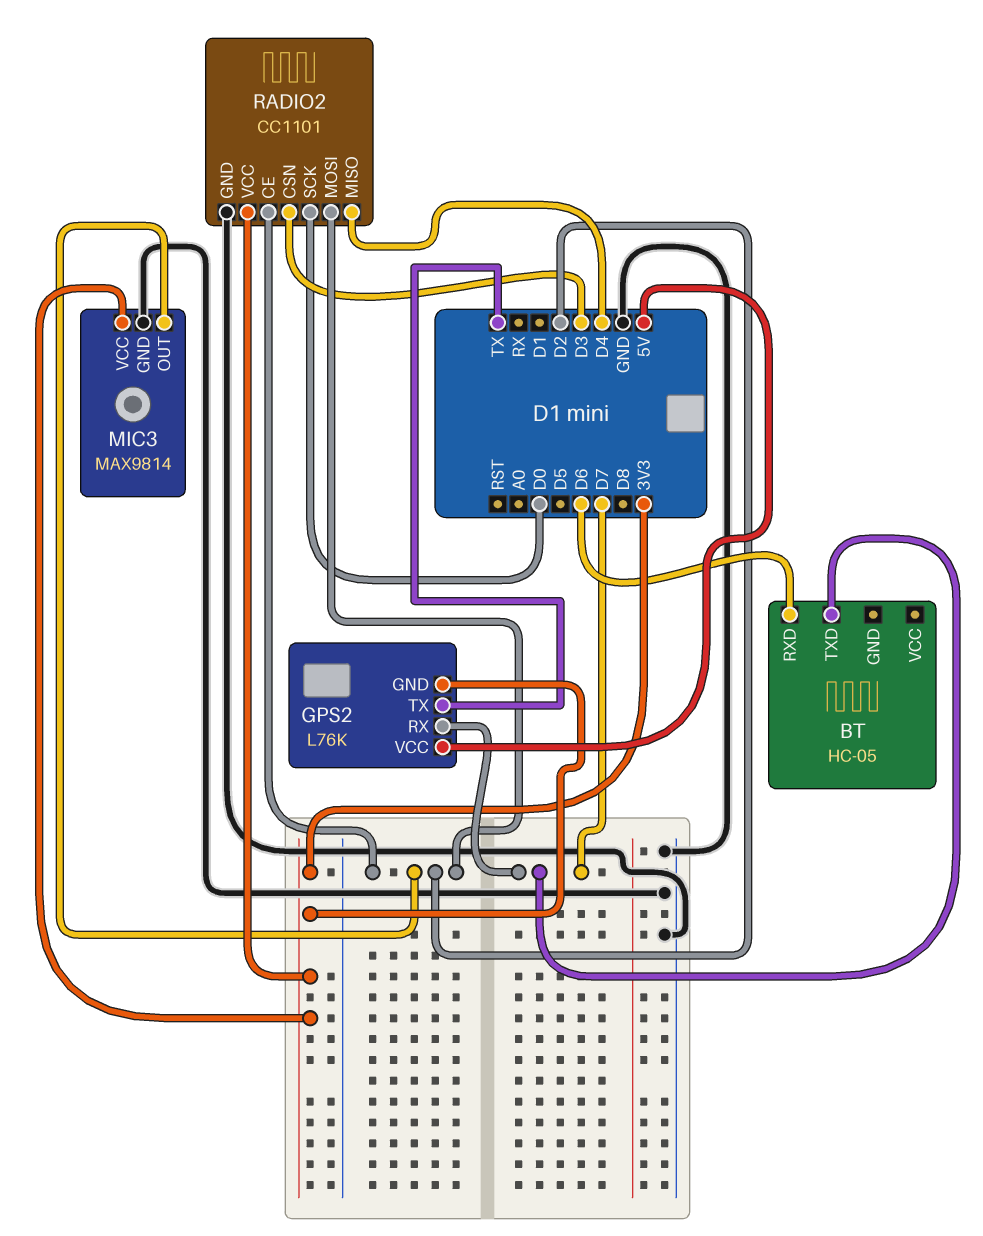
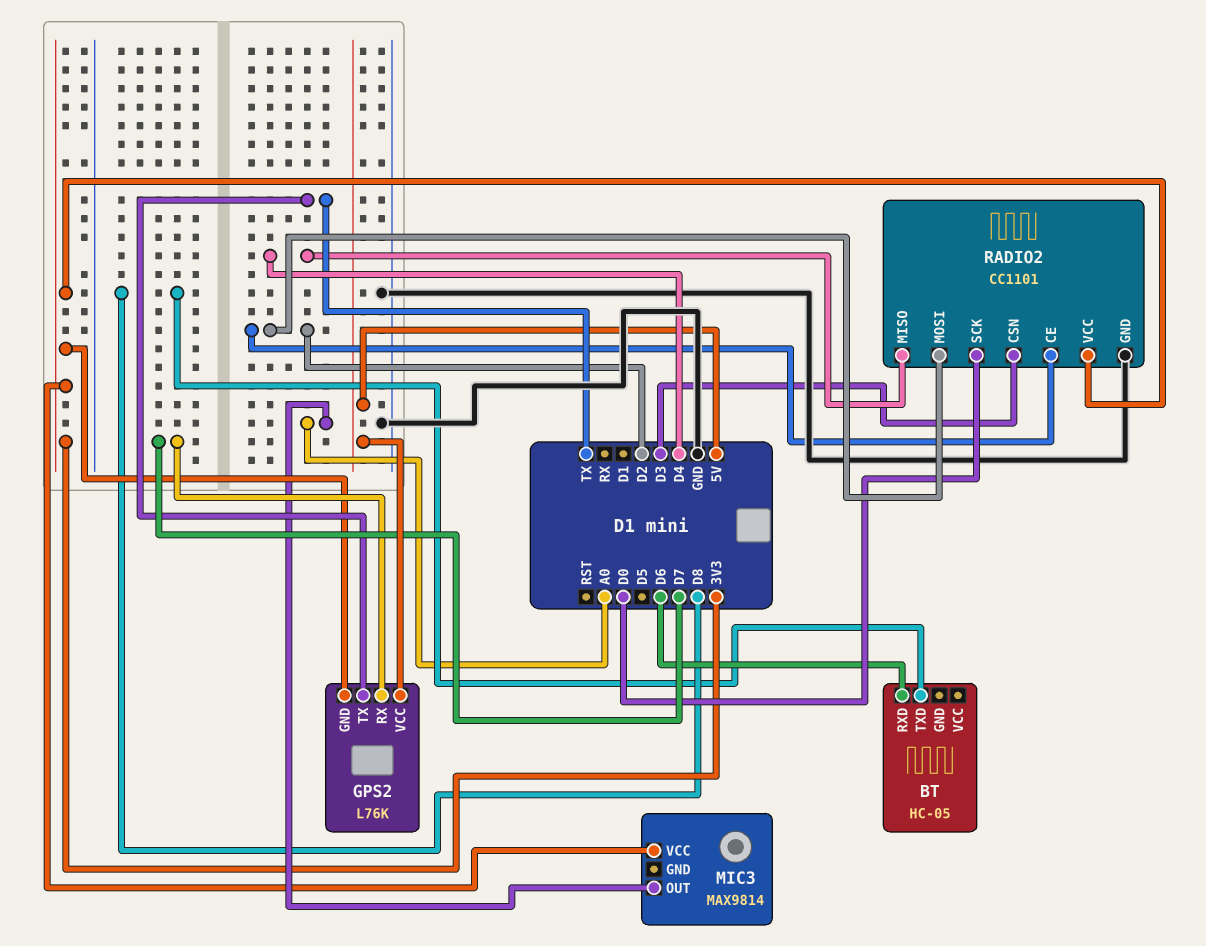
BT pin TXD: D7 -> D8
MIC3 pin GND: GND -> none
MIC3 pin OUT: D2 -> A0

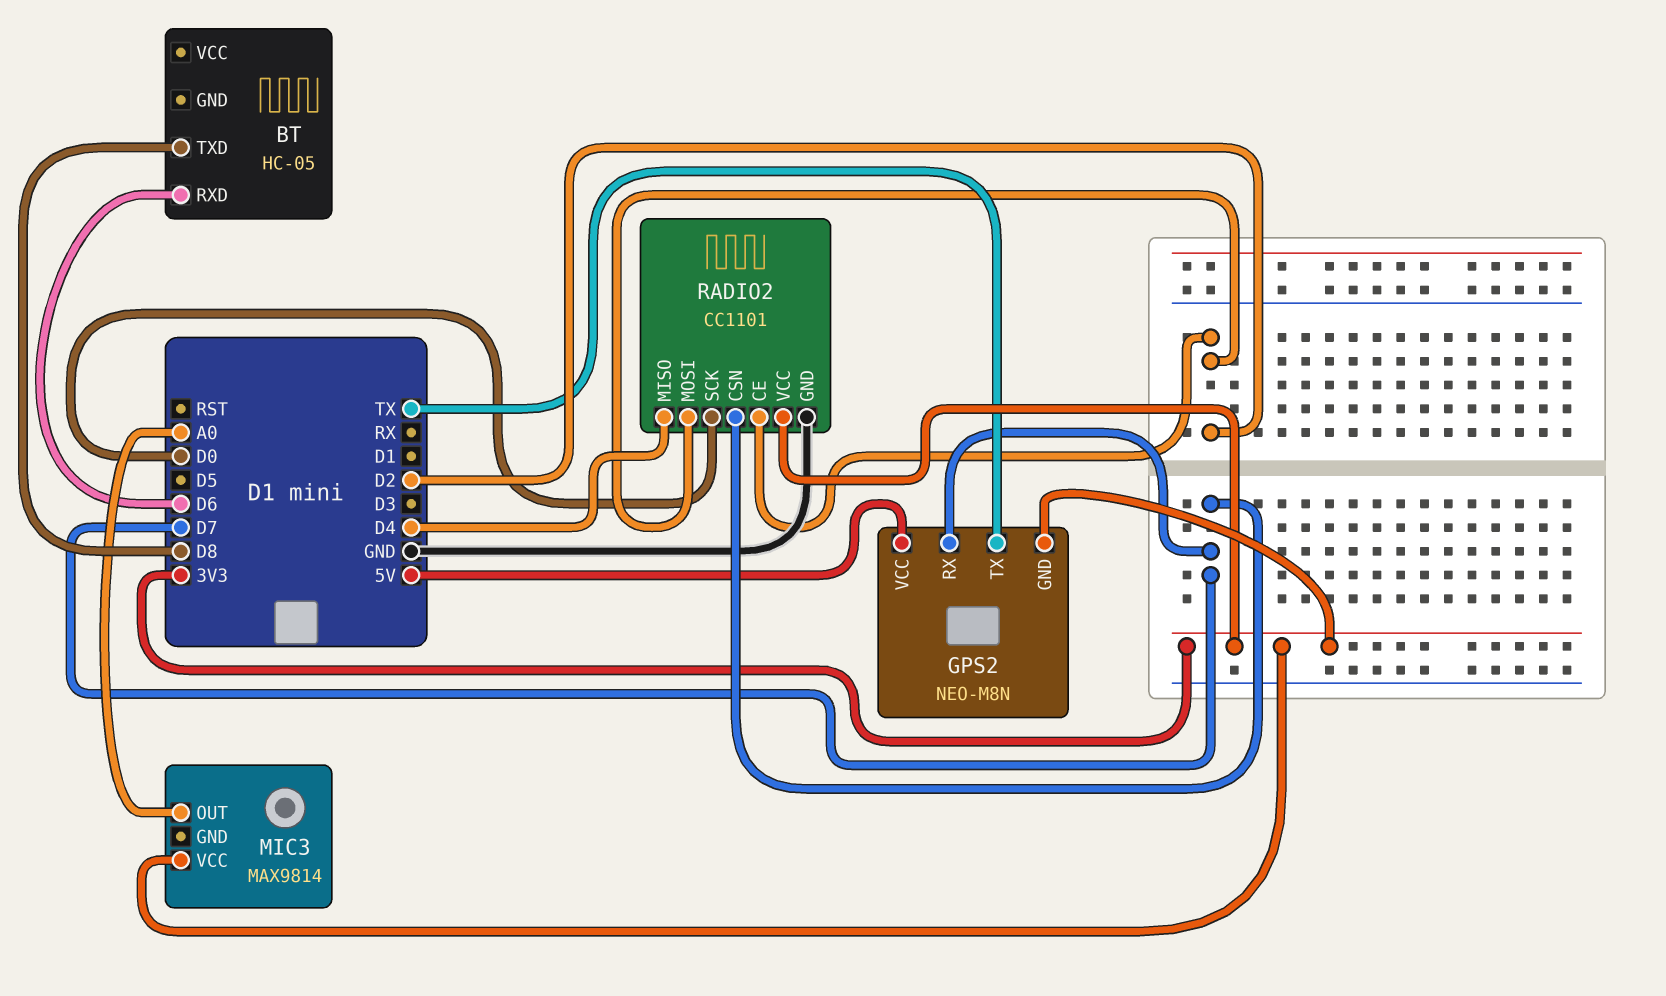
GPS2: L76K -> NEO-M8N
RADIO2 pin CSN: D3 -> D7

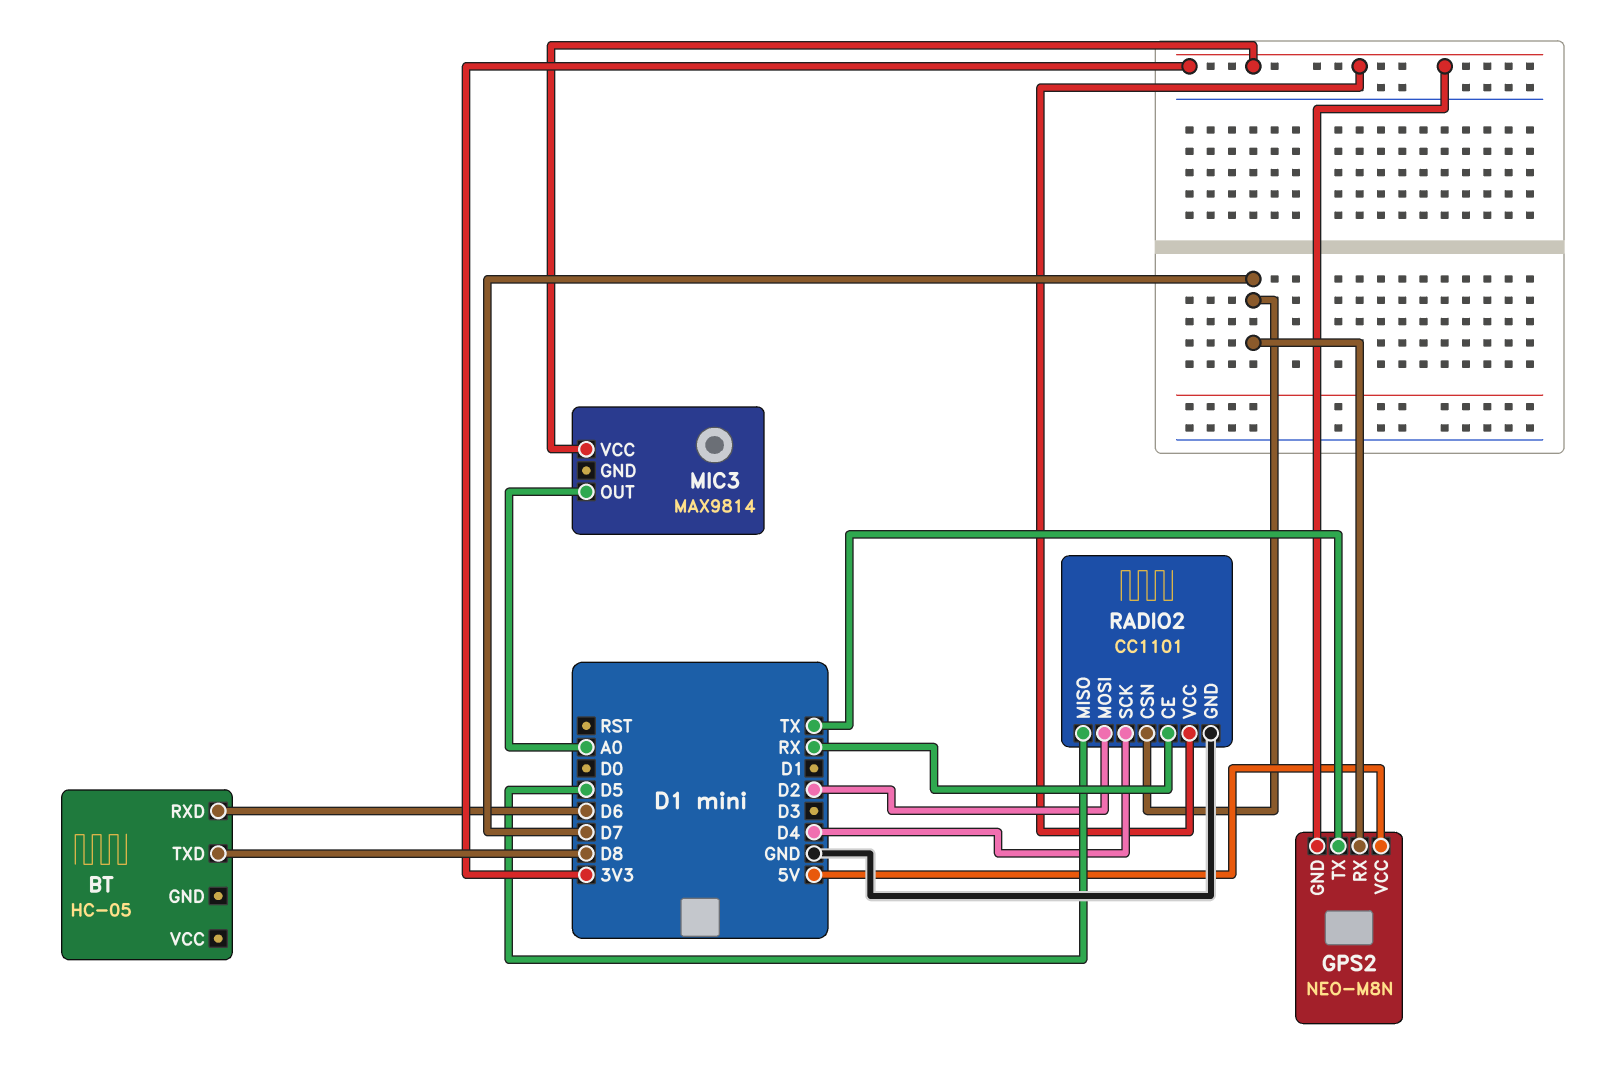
RADIO2 pin CE: D2 -> RX
RADIO2 pin MISO: D4 -> D5
RADIO2 pin SCK: D0 -> D4

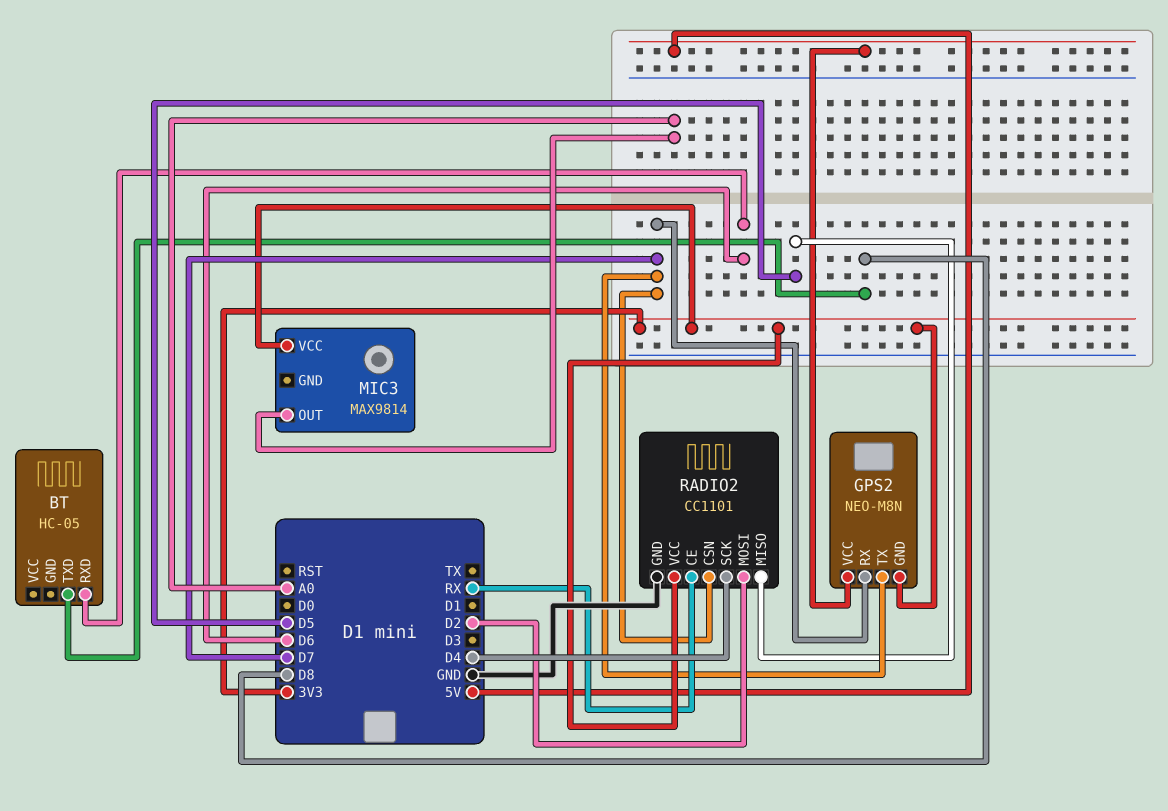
GPS2 pin TX: TX -> D7

